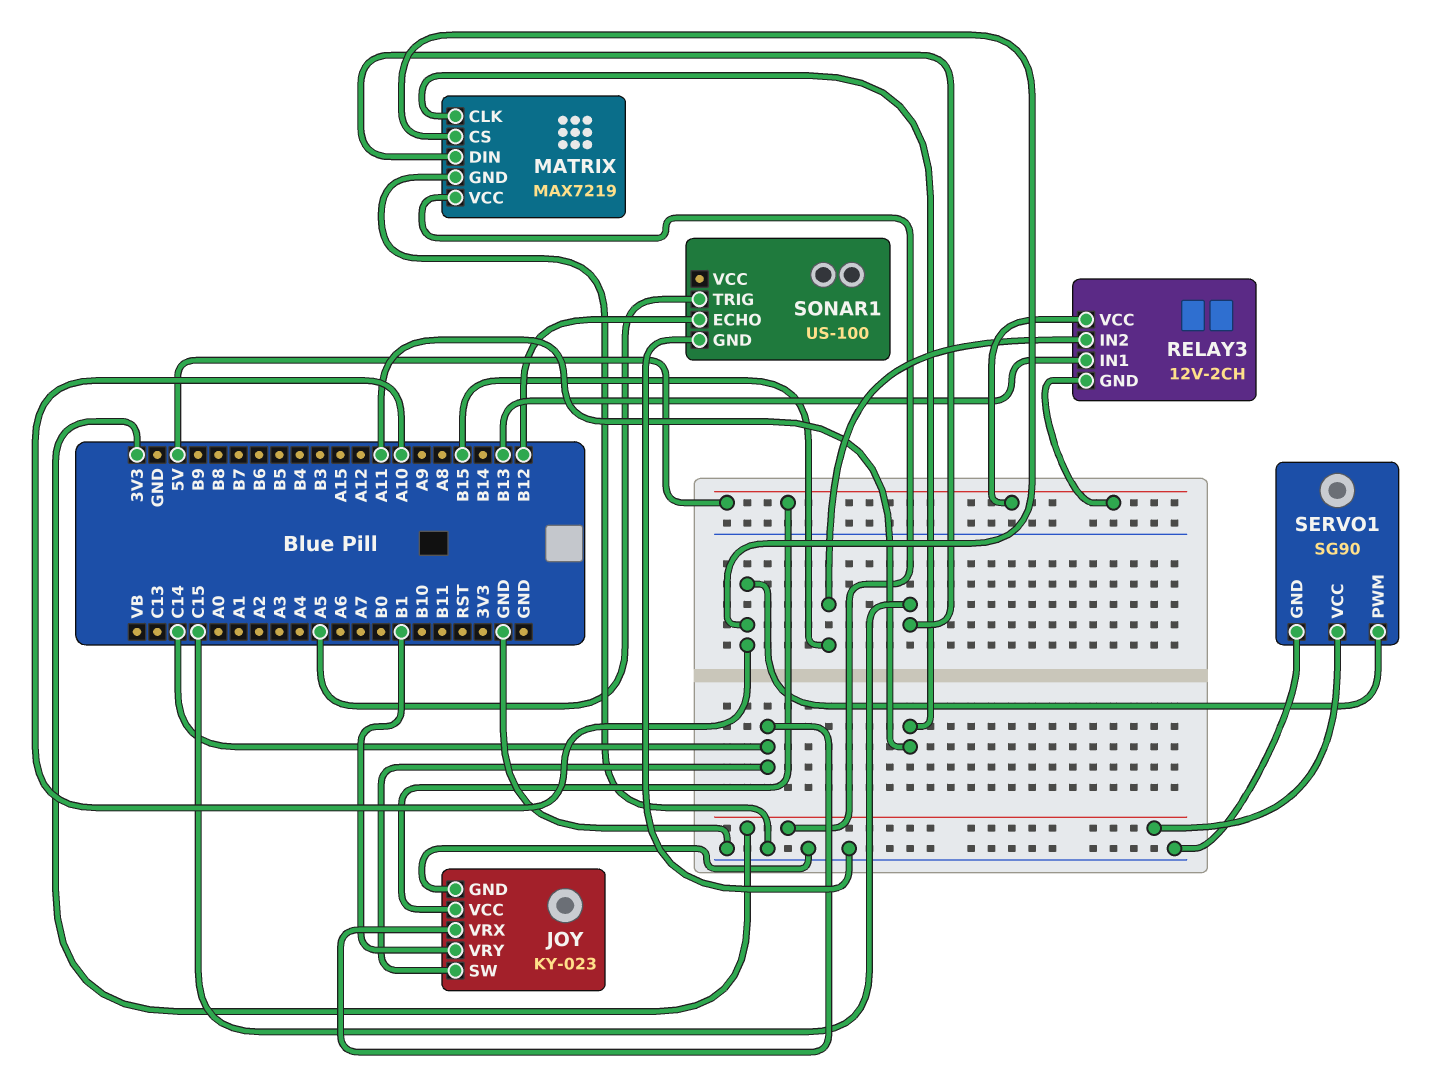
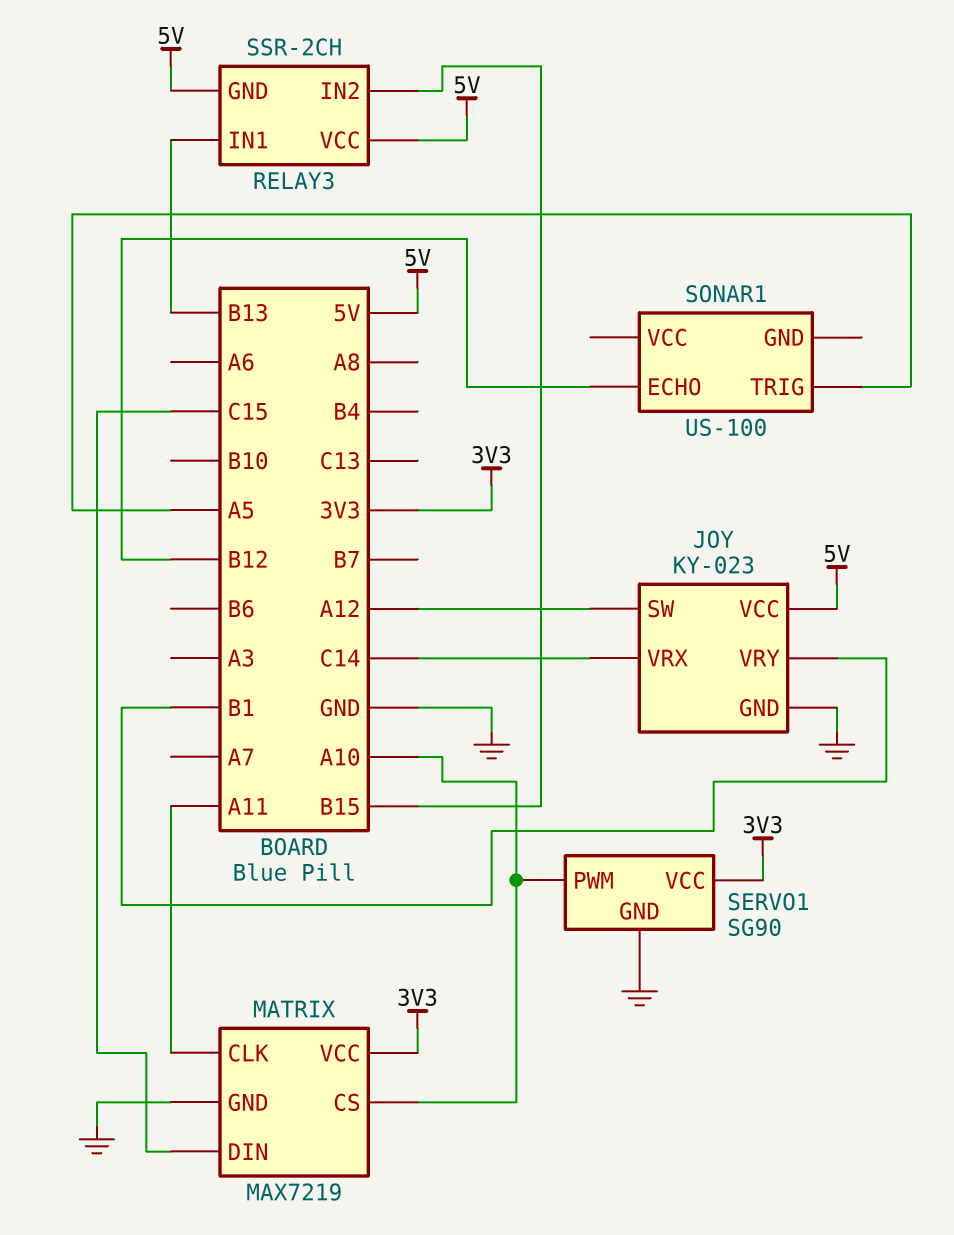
JOY pin SW: C14 -> A12
RELAY3: 12V-2CH -> SSR-2CH
SONAR1 pin GND: GND -> none

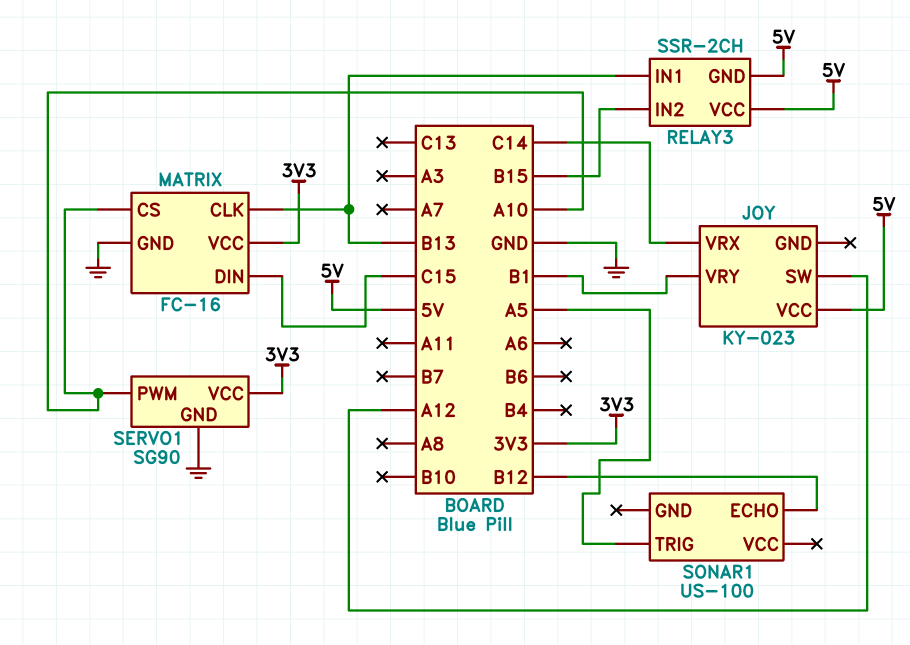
JOY pin GND: GND -> none
MATRIX: MAX7219 -> FC-16
MATRIX pin CLK: A11 -> B13

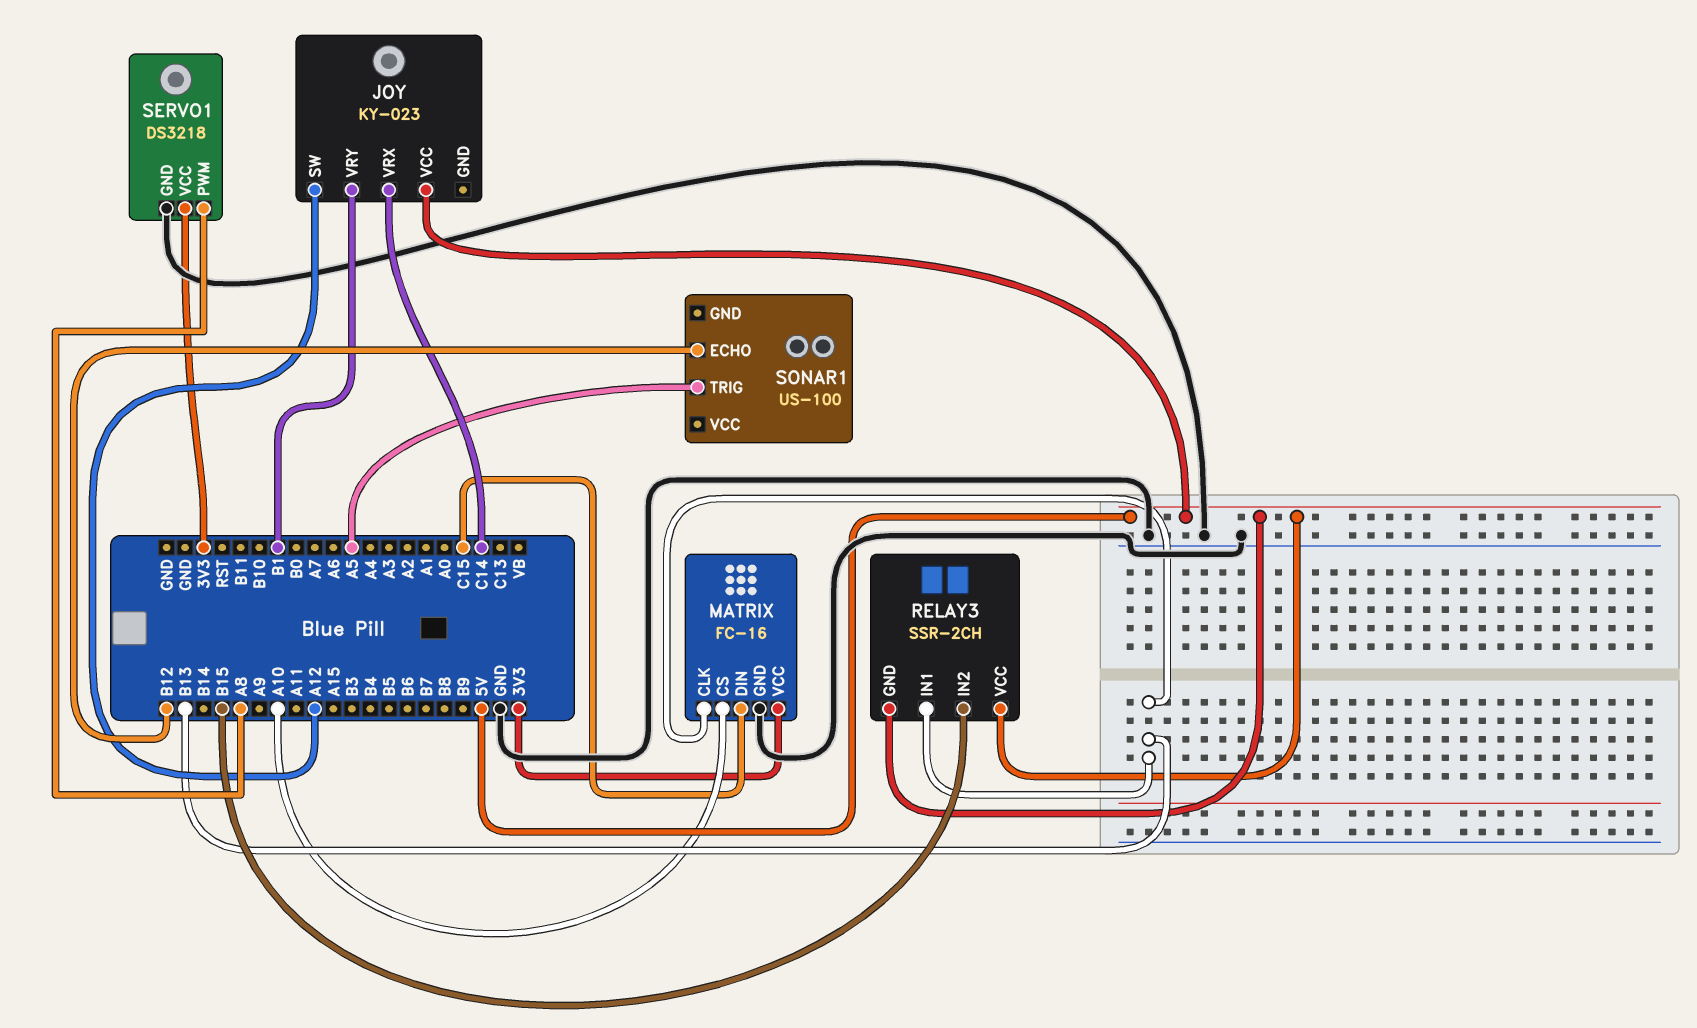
SERVO1: SG90 -> DS3218
SERVO1 pin PWM: A10 -> A8

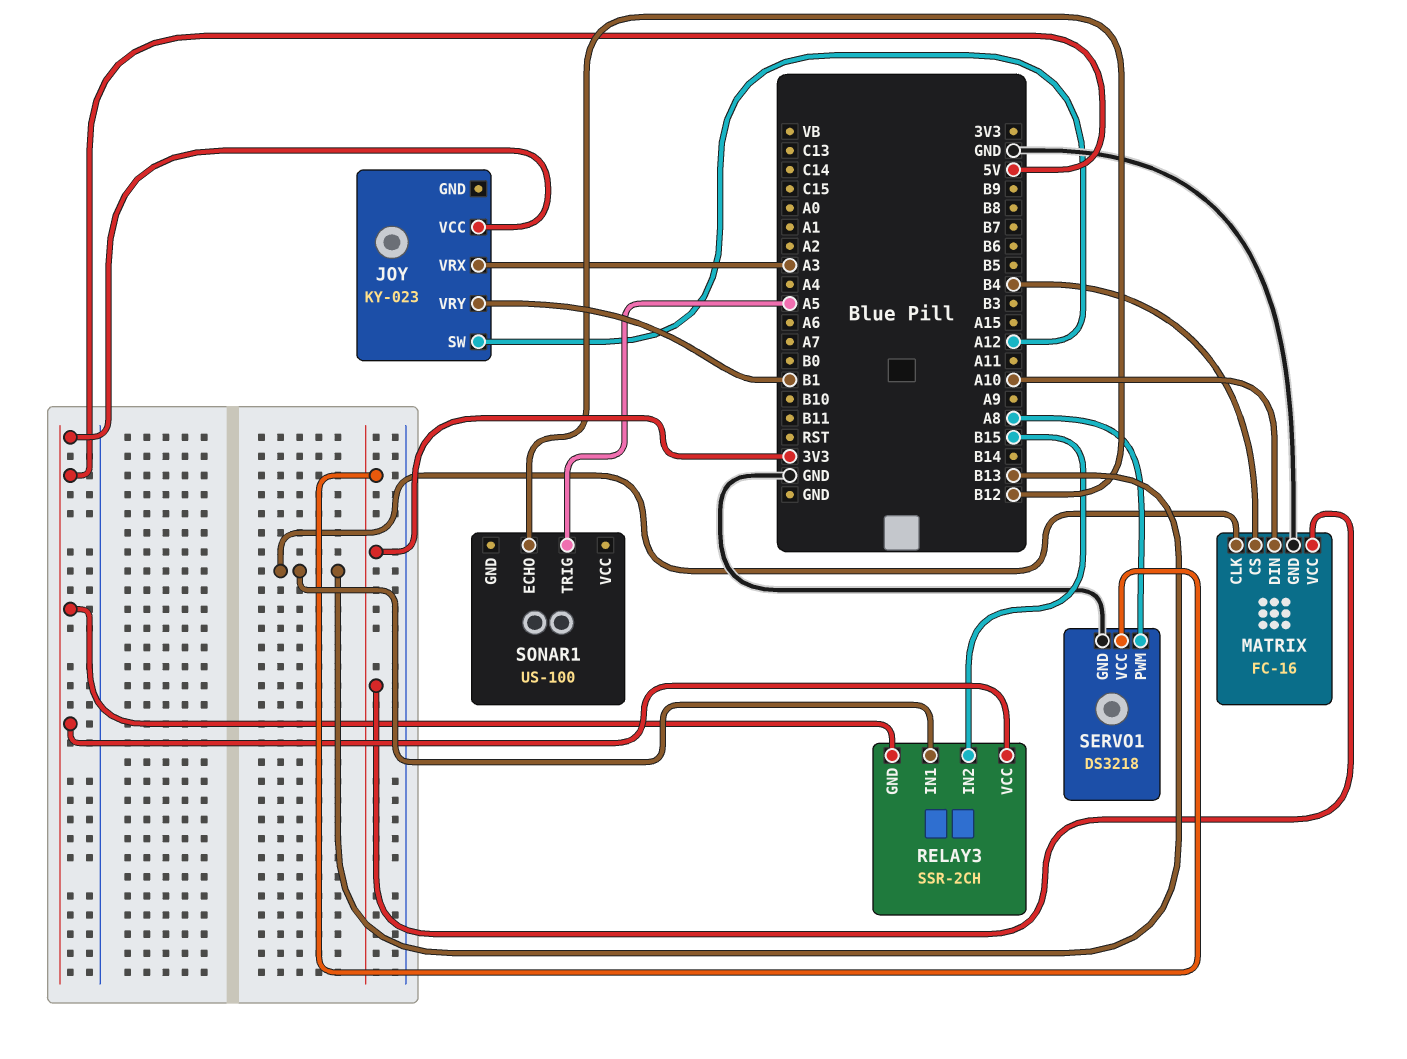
JOY pin VRX: C14 -> A3
MATRIX pin CS: A10 -> B4
MATRIX pin DIN: C15 -> A10

